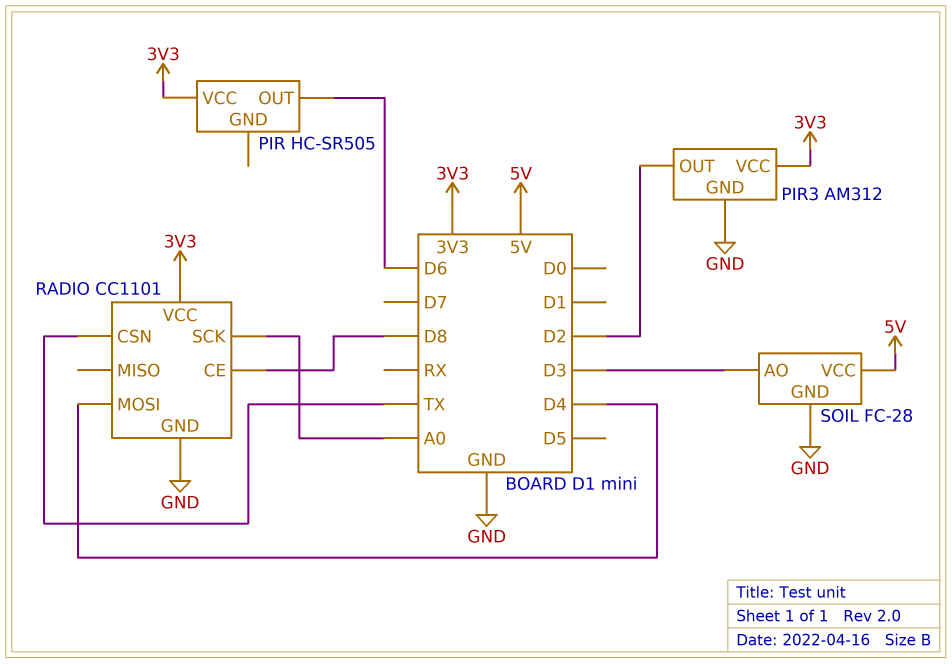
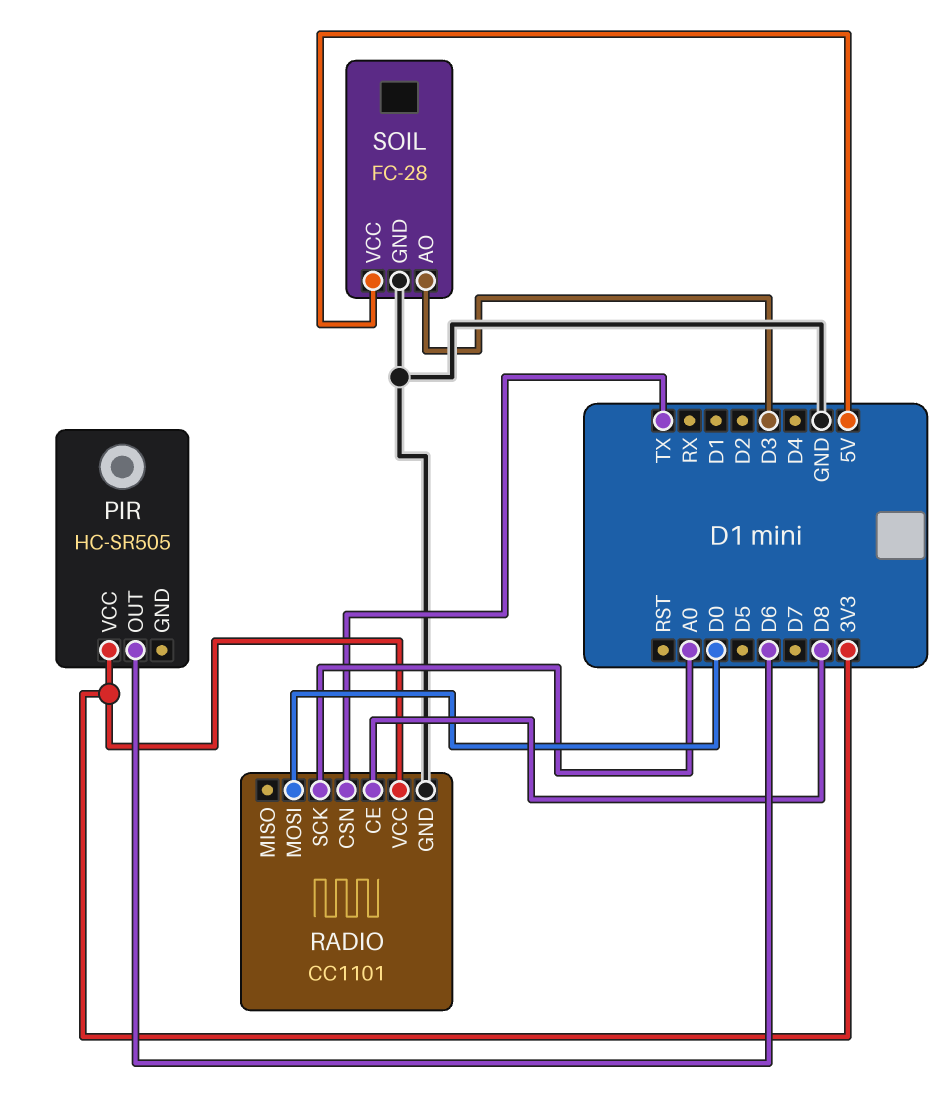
PIR3: AM312 -> none
PIR3 pin GND: GND -> none
PIR3 pin OUT: D2 -> none
PIR3 pin VCC: 3V3 -> none
RADIO pin MOSI: D4 -> D0

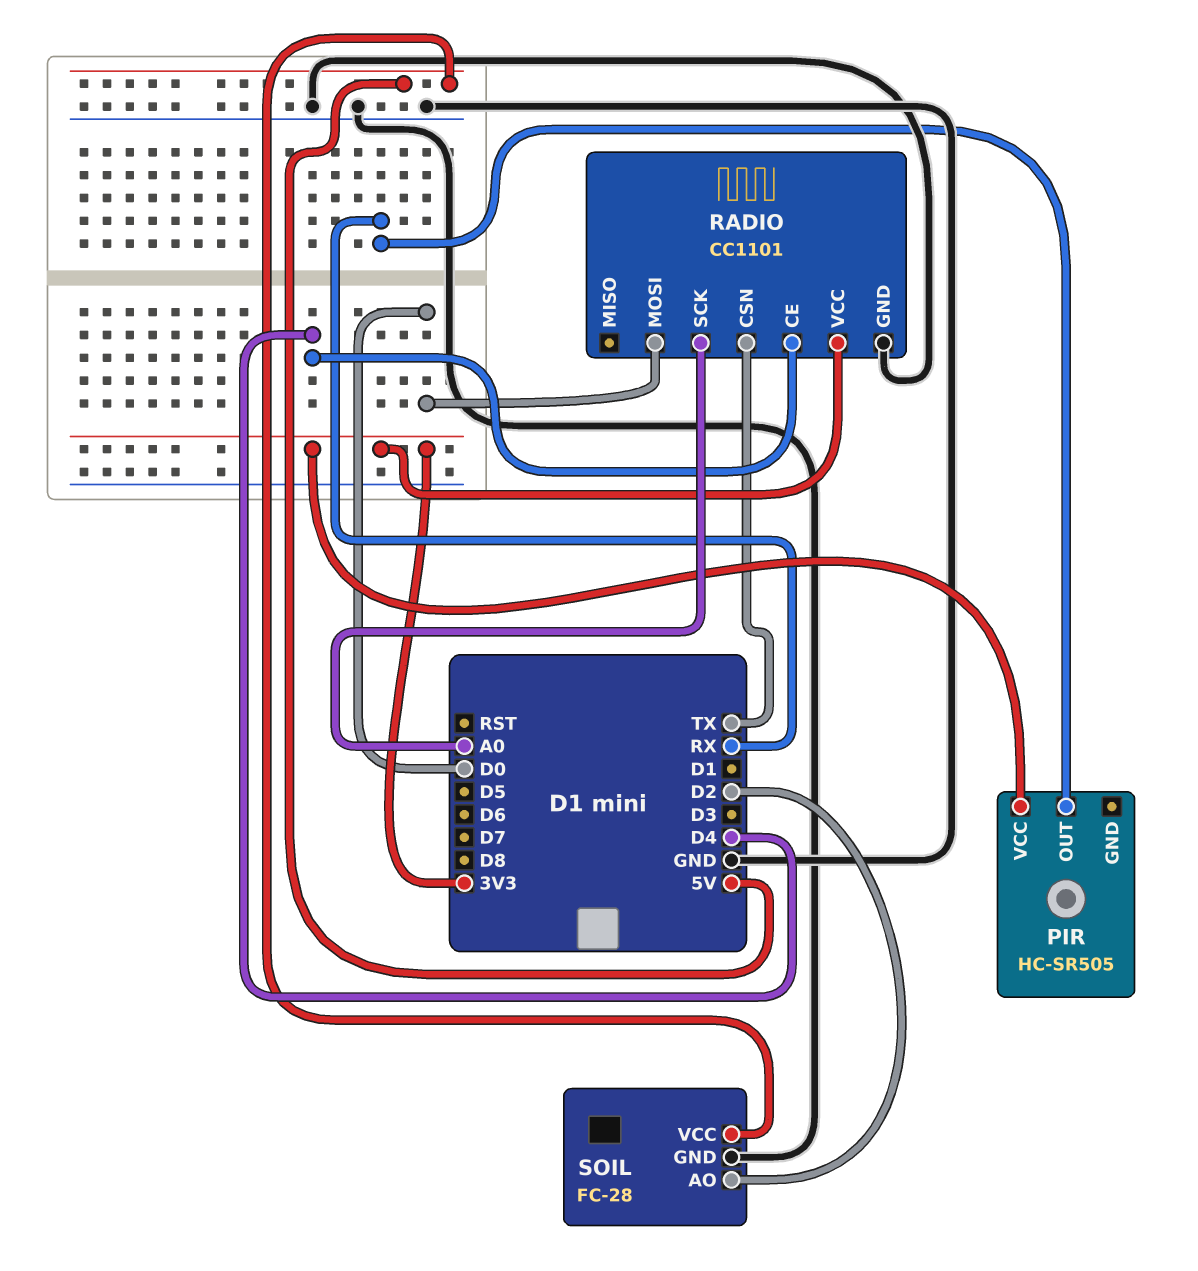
PIR pin OUT: D6 -> RX
RADIO pin CE: D8 -> D4
SOIL pin AO: D3 -> D2

